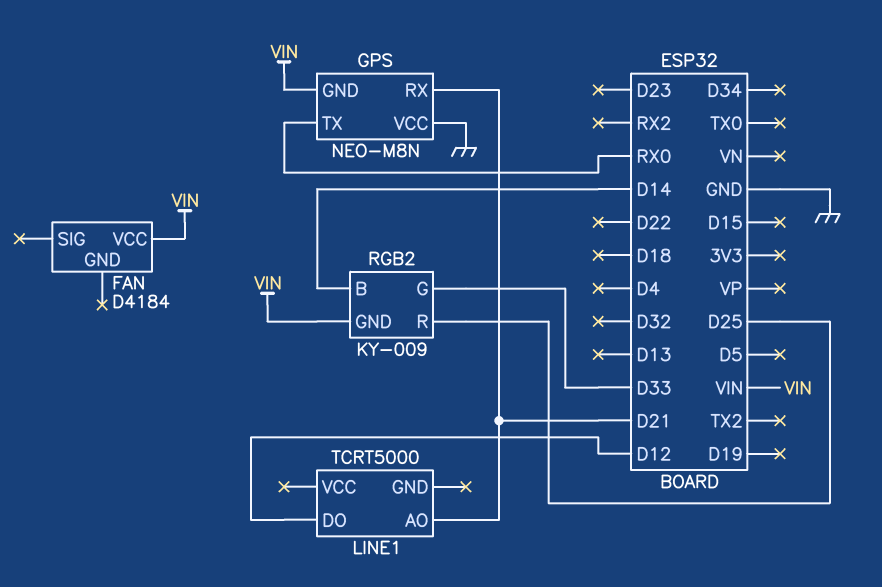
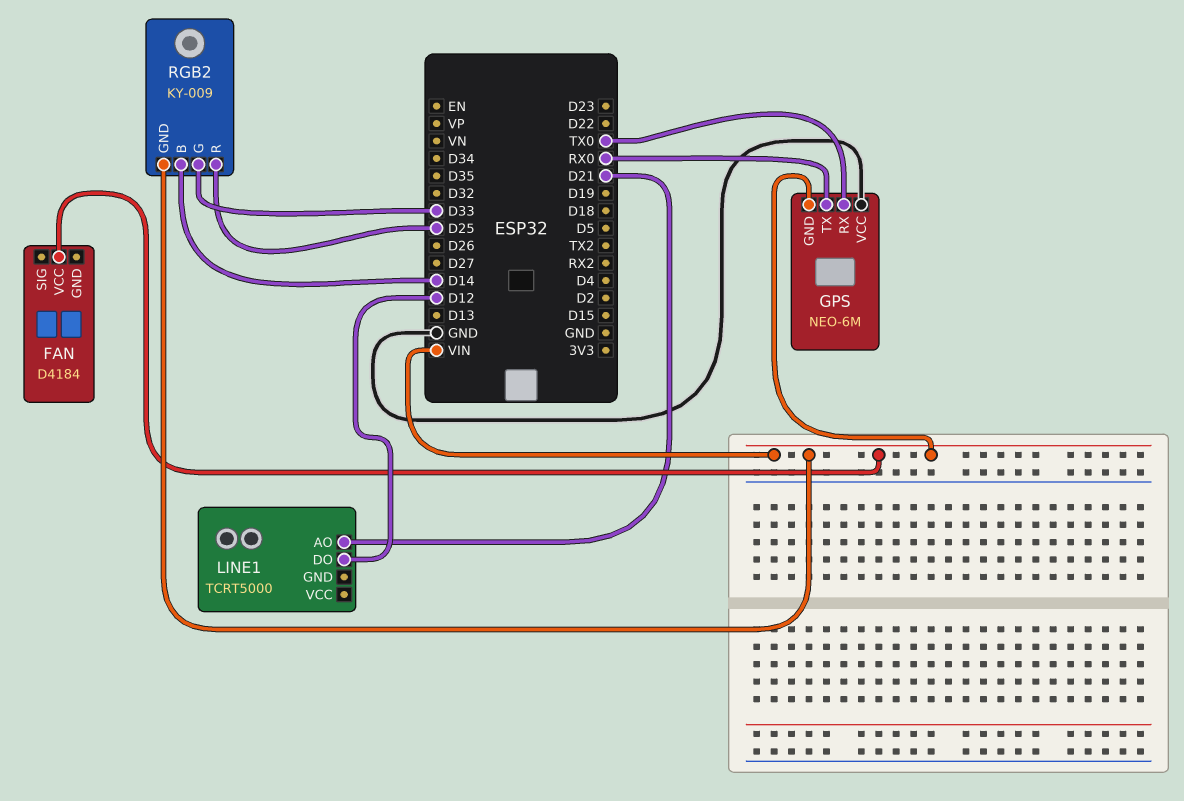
GPS: NEO-M8N -> NEO-6M
GPS pin RX: D21 -> TX0

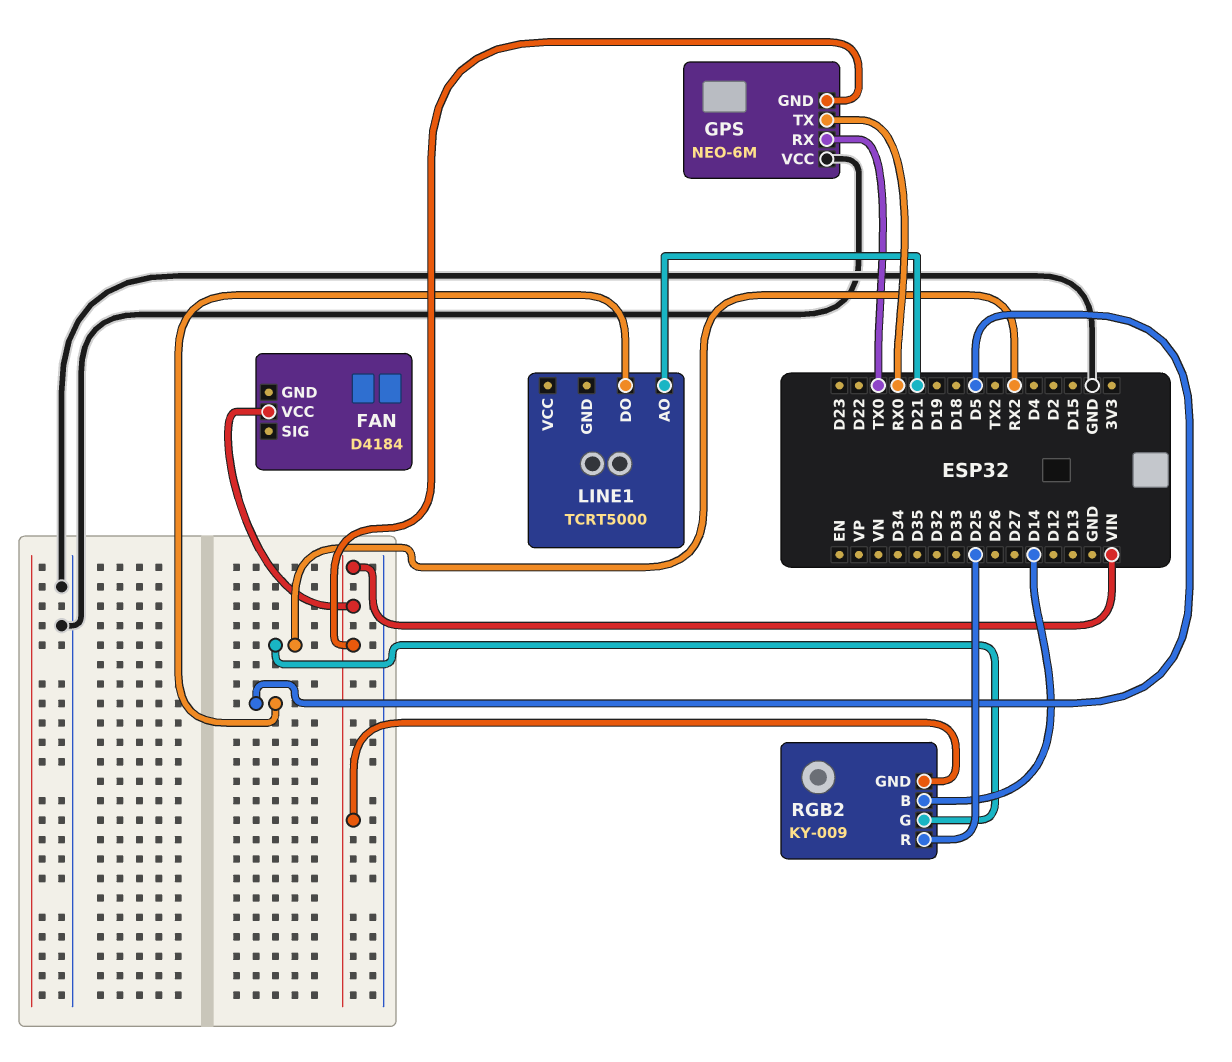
LINE1 pin DO: D12 -> D5
RGB2 pin G: D33 -> RX2

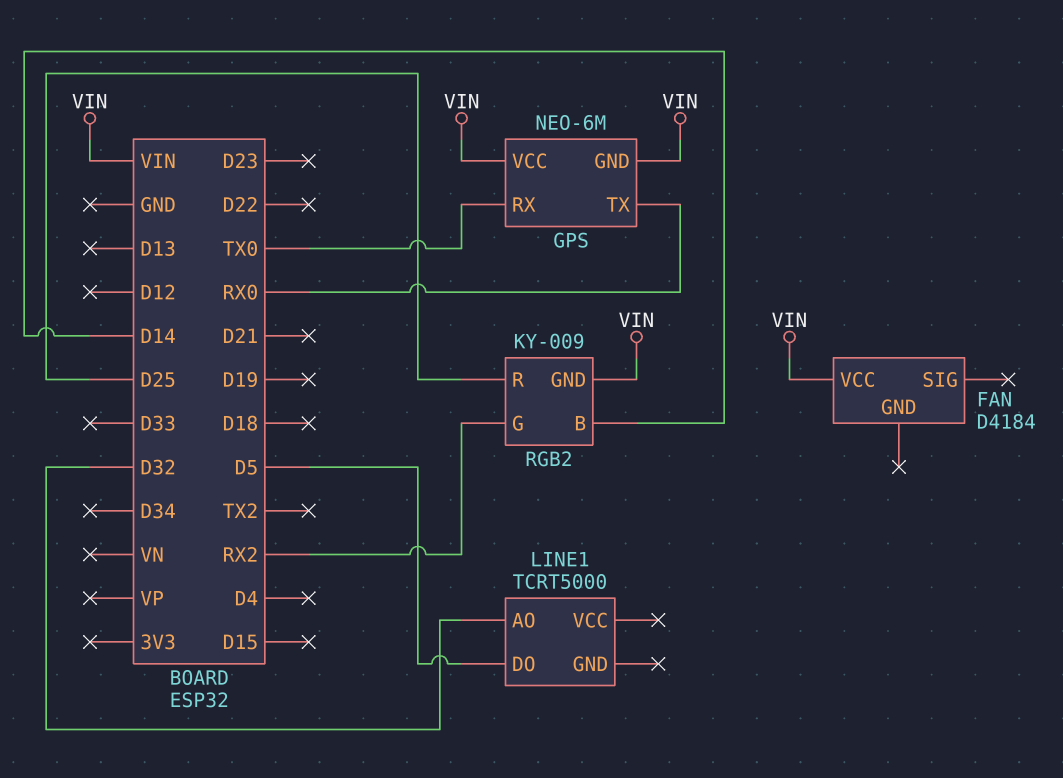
GPS pin VCC: GND -> VIN
LINE1 pin AO: D21 -> D32

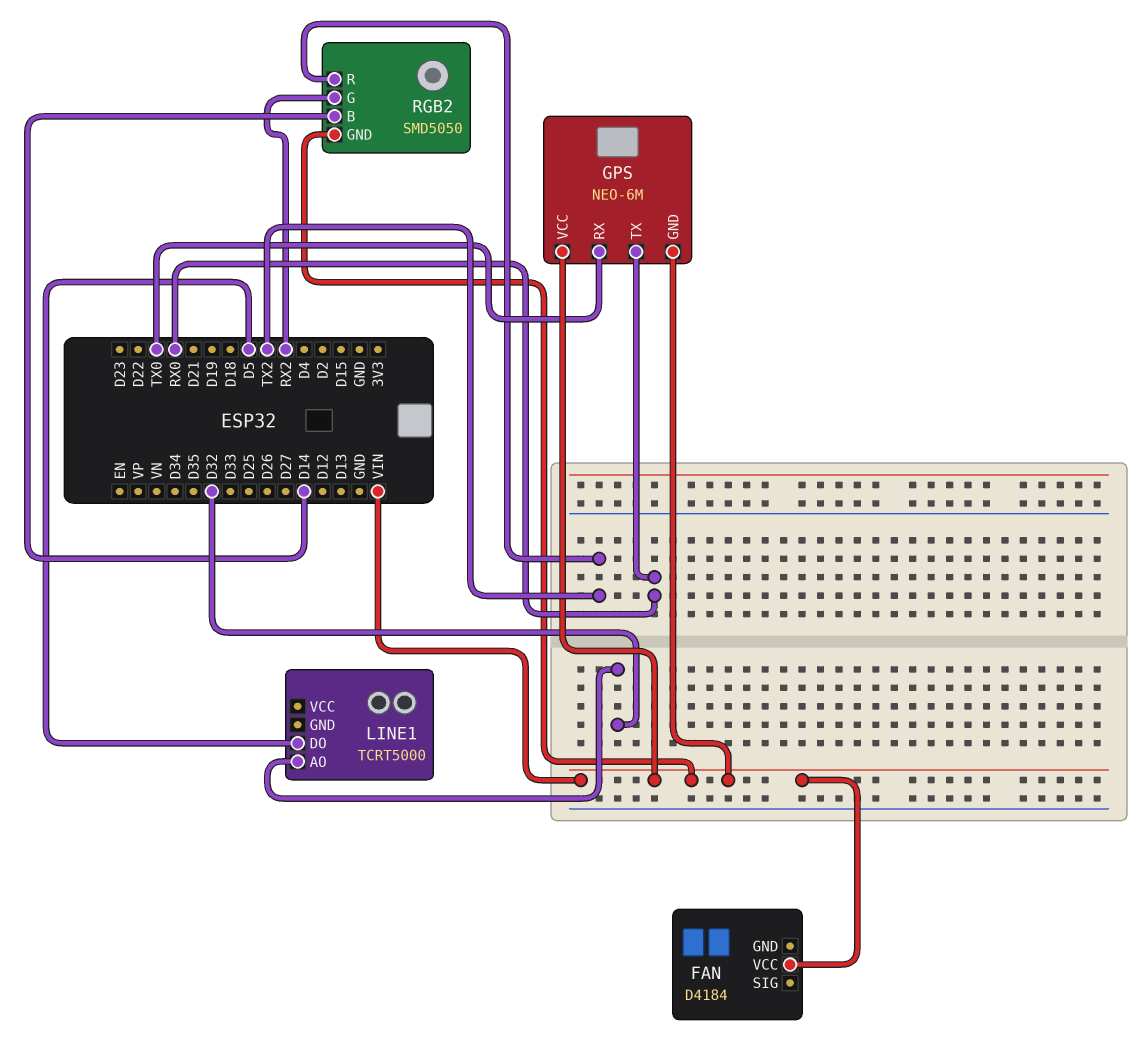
RGB2: KY-009 -> SMD5050
RGB2 pin R: D25 -> TX2

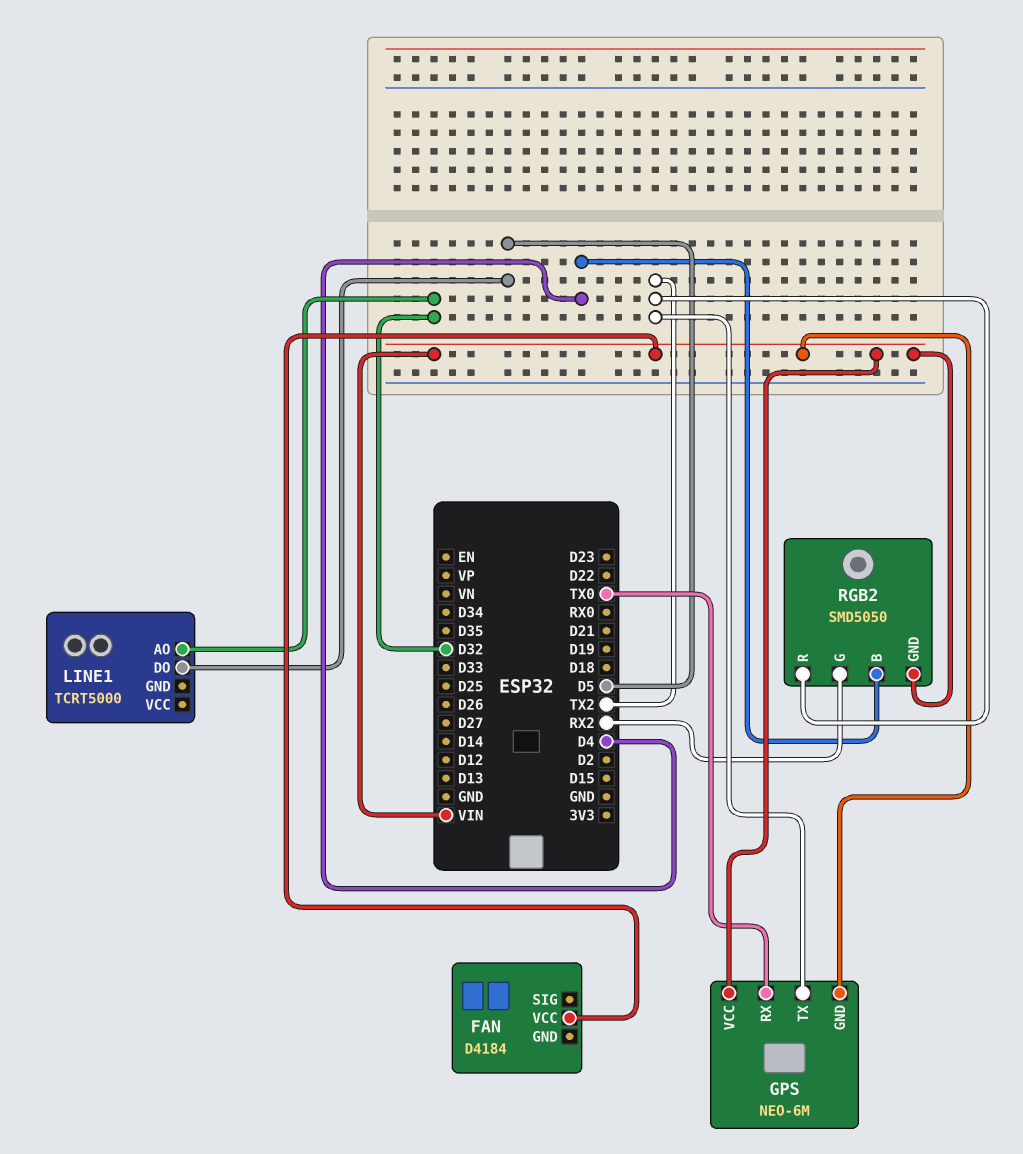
GPS pin TX: RX0 -> TX2
RGB2 pin B: D14 -> D4

